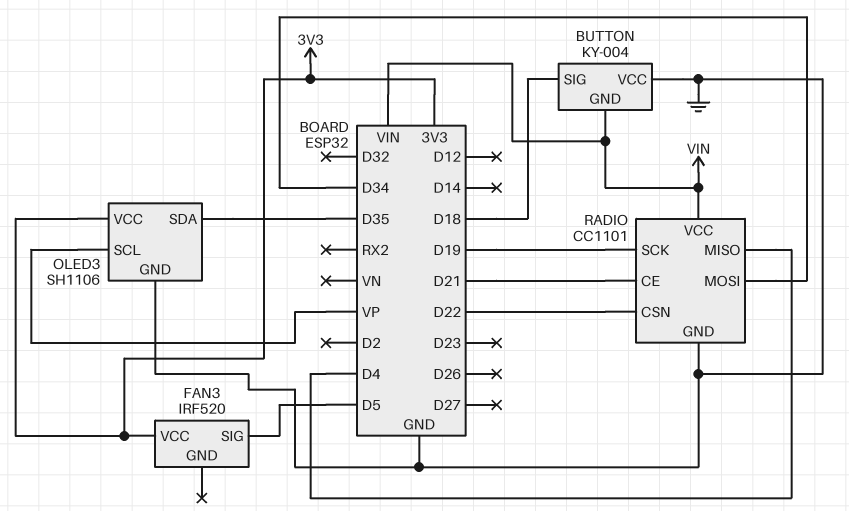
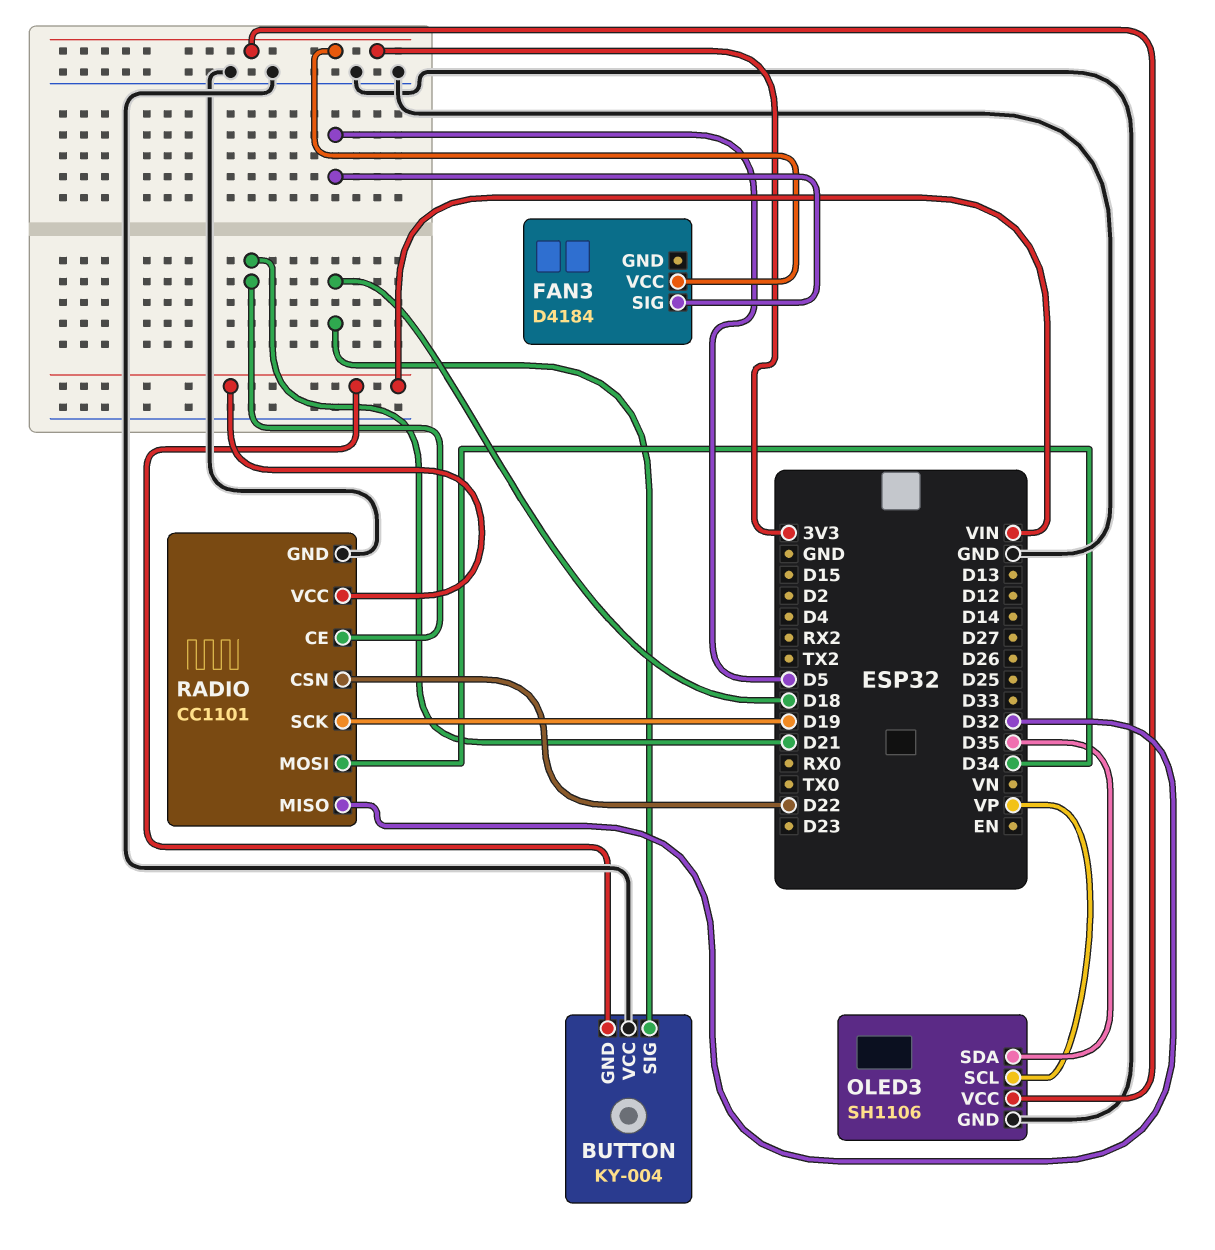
FAN3: IRF520 -> D4184
RADIO pin MISO: D4 -> D32

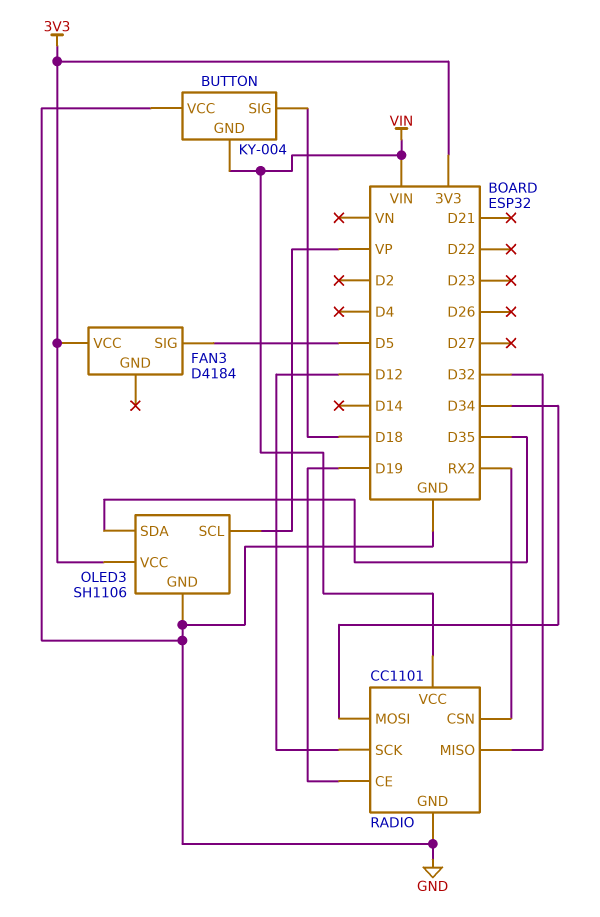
RADIO pin CE: D21 -> D19
RADIO pin CSN: D22 -> RX2
RADIO pin SCK: D19 -> D12

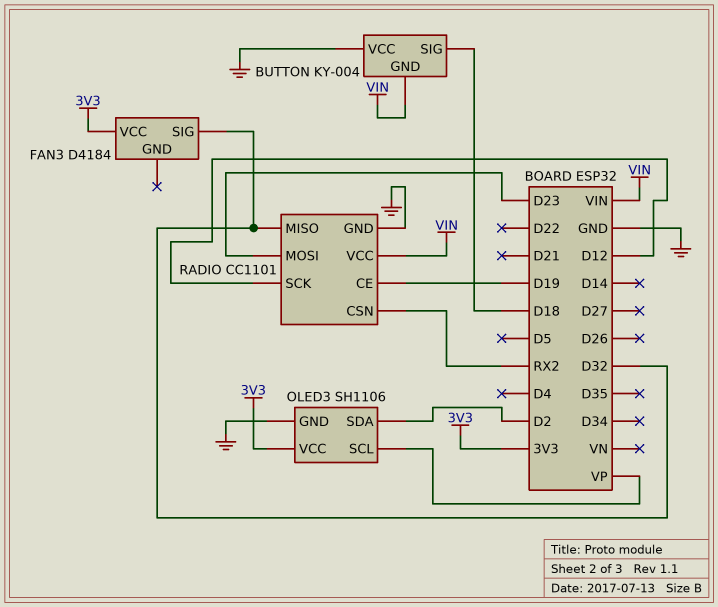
FAN3 pin SIG: D5 -> D32
OLED3 pin SDA: D35 -> D2
RADIO pin MOSI: D34 -> D23

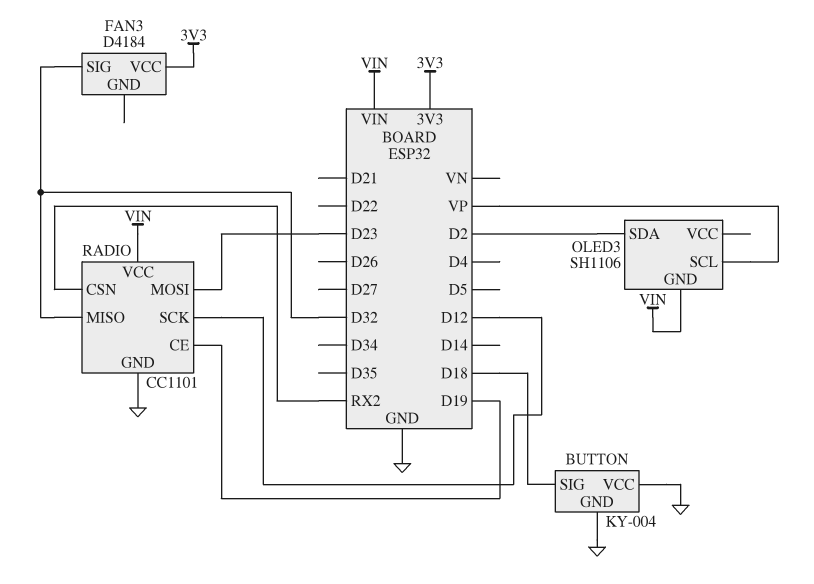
BUTTON pin GND: VIN -> GND
OLED3 pin GND: GND -> VIN
OLED3 pin VCC: 3V3 -> none

